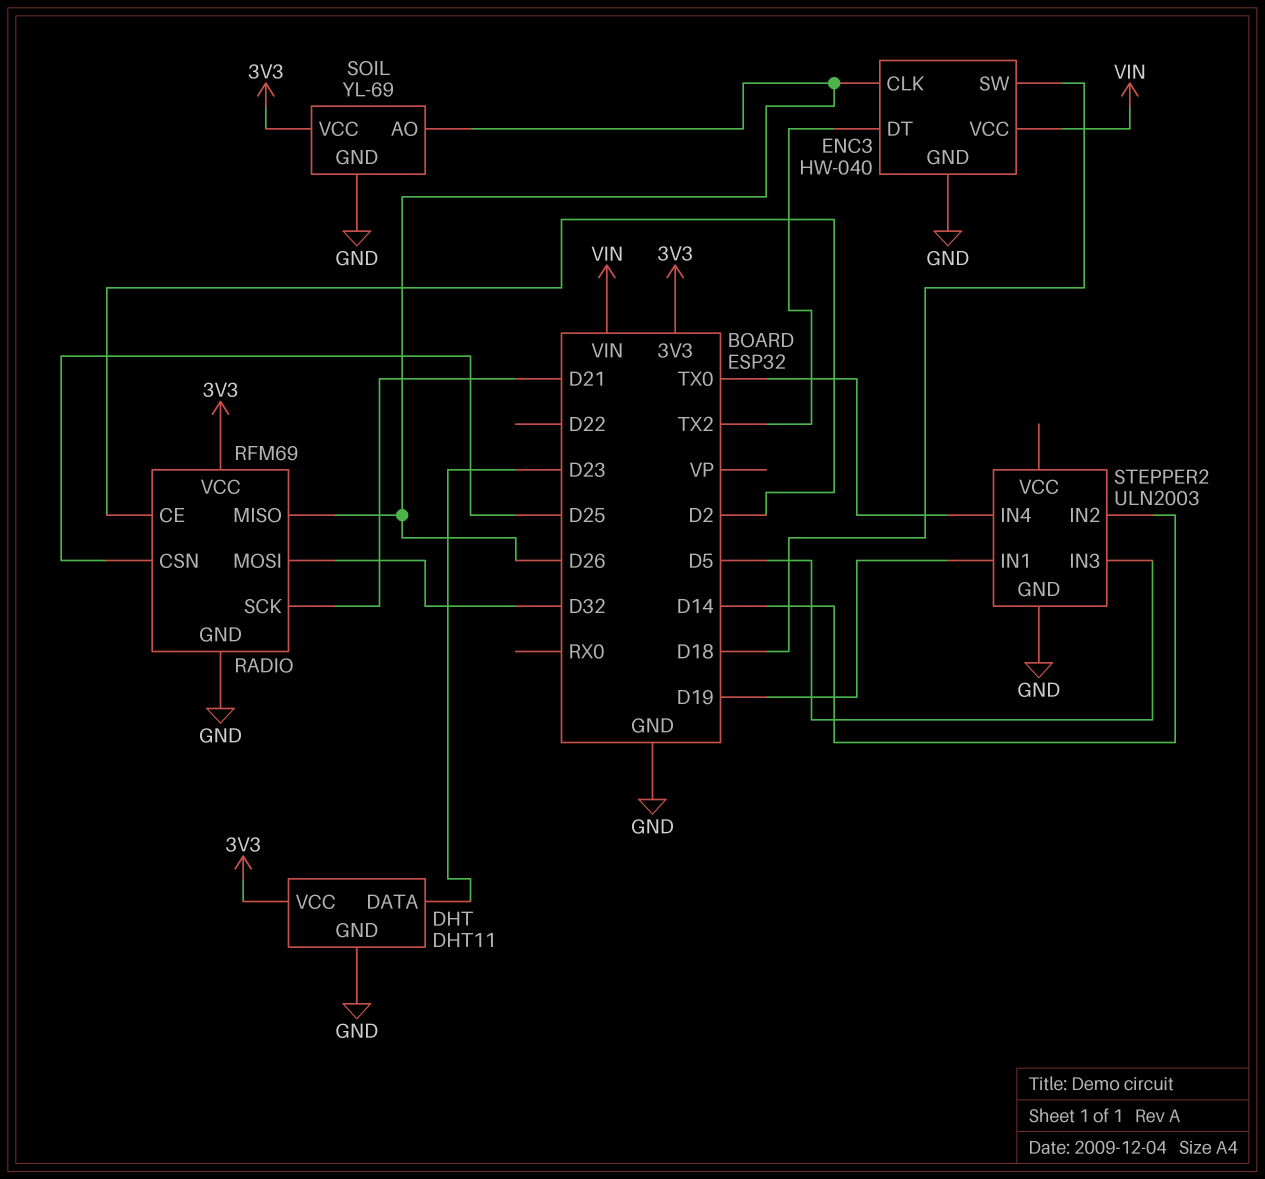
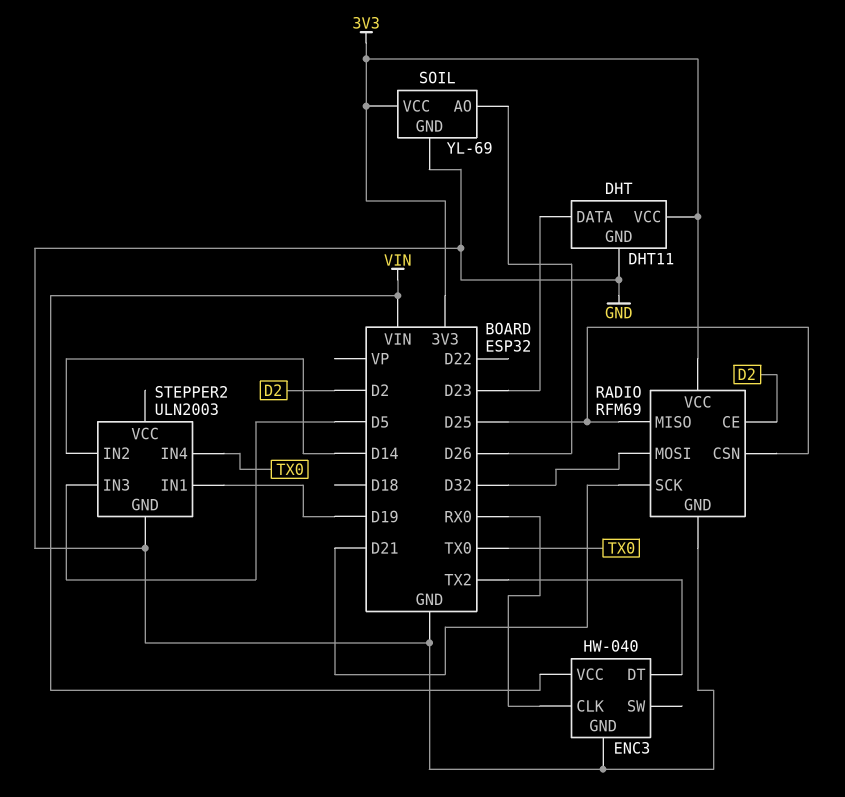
ENC3 pin CLK: D26 -> RX0
ENC3 pin SW: D18 -> none
RADIO pin MISO: D26 -> D25

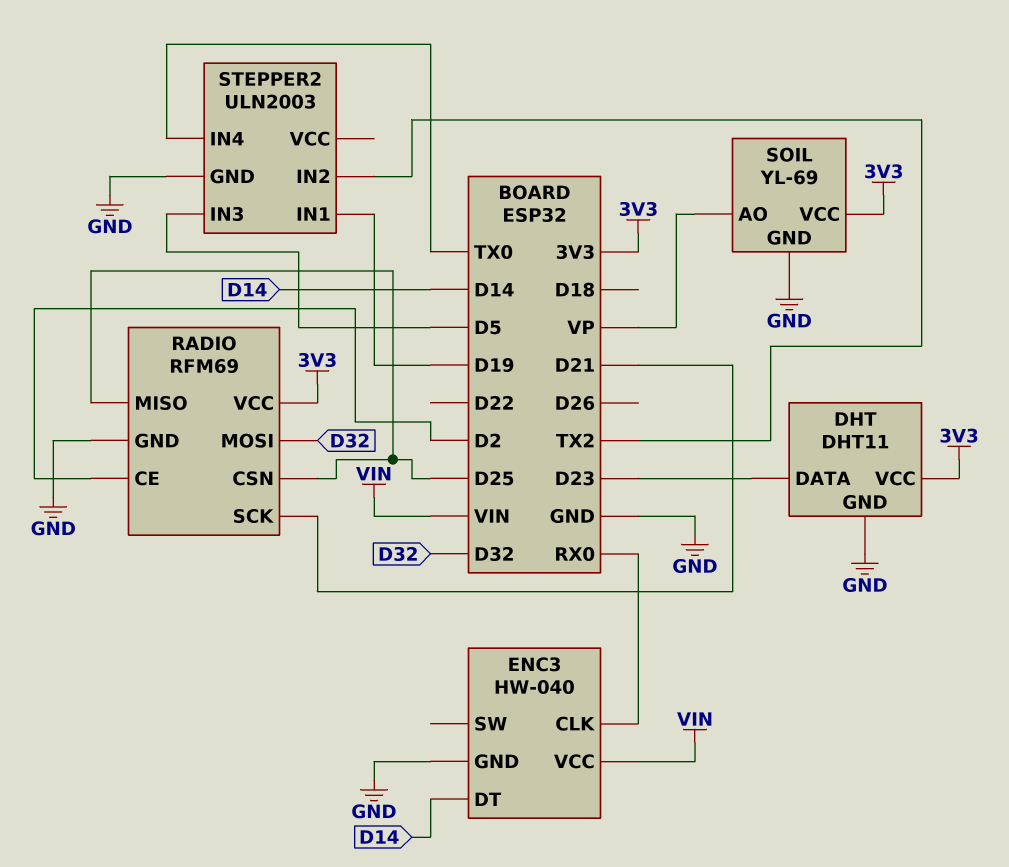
ENC3 pin DT: TX2 -> D14
SOIL pin AO: D26 -> VP
STEPPER2 pin IN2: D14 -> TX2

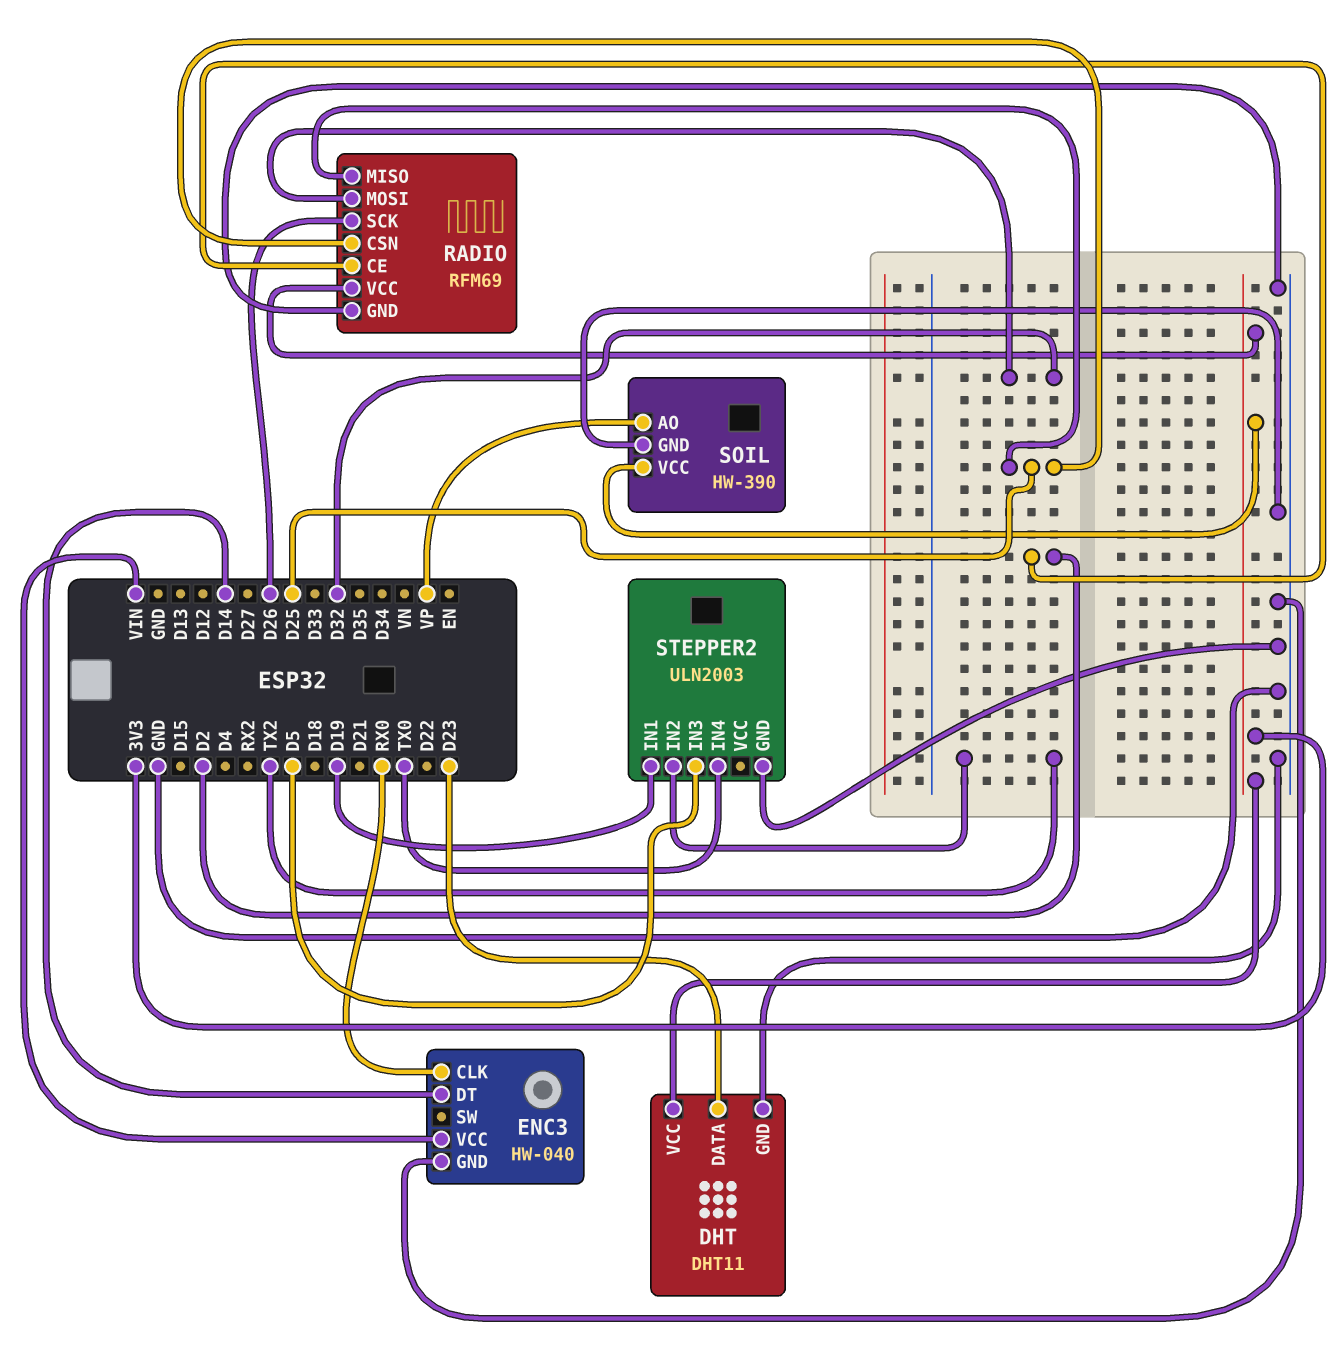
RADIO pin SCK: D21 -> D26
SOIL: YL-69 -> HW-390

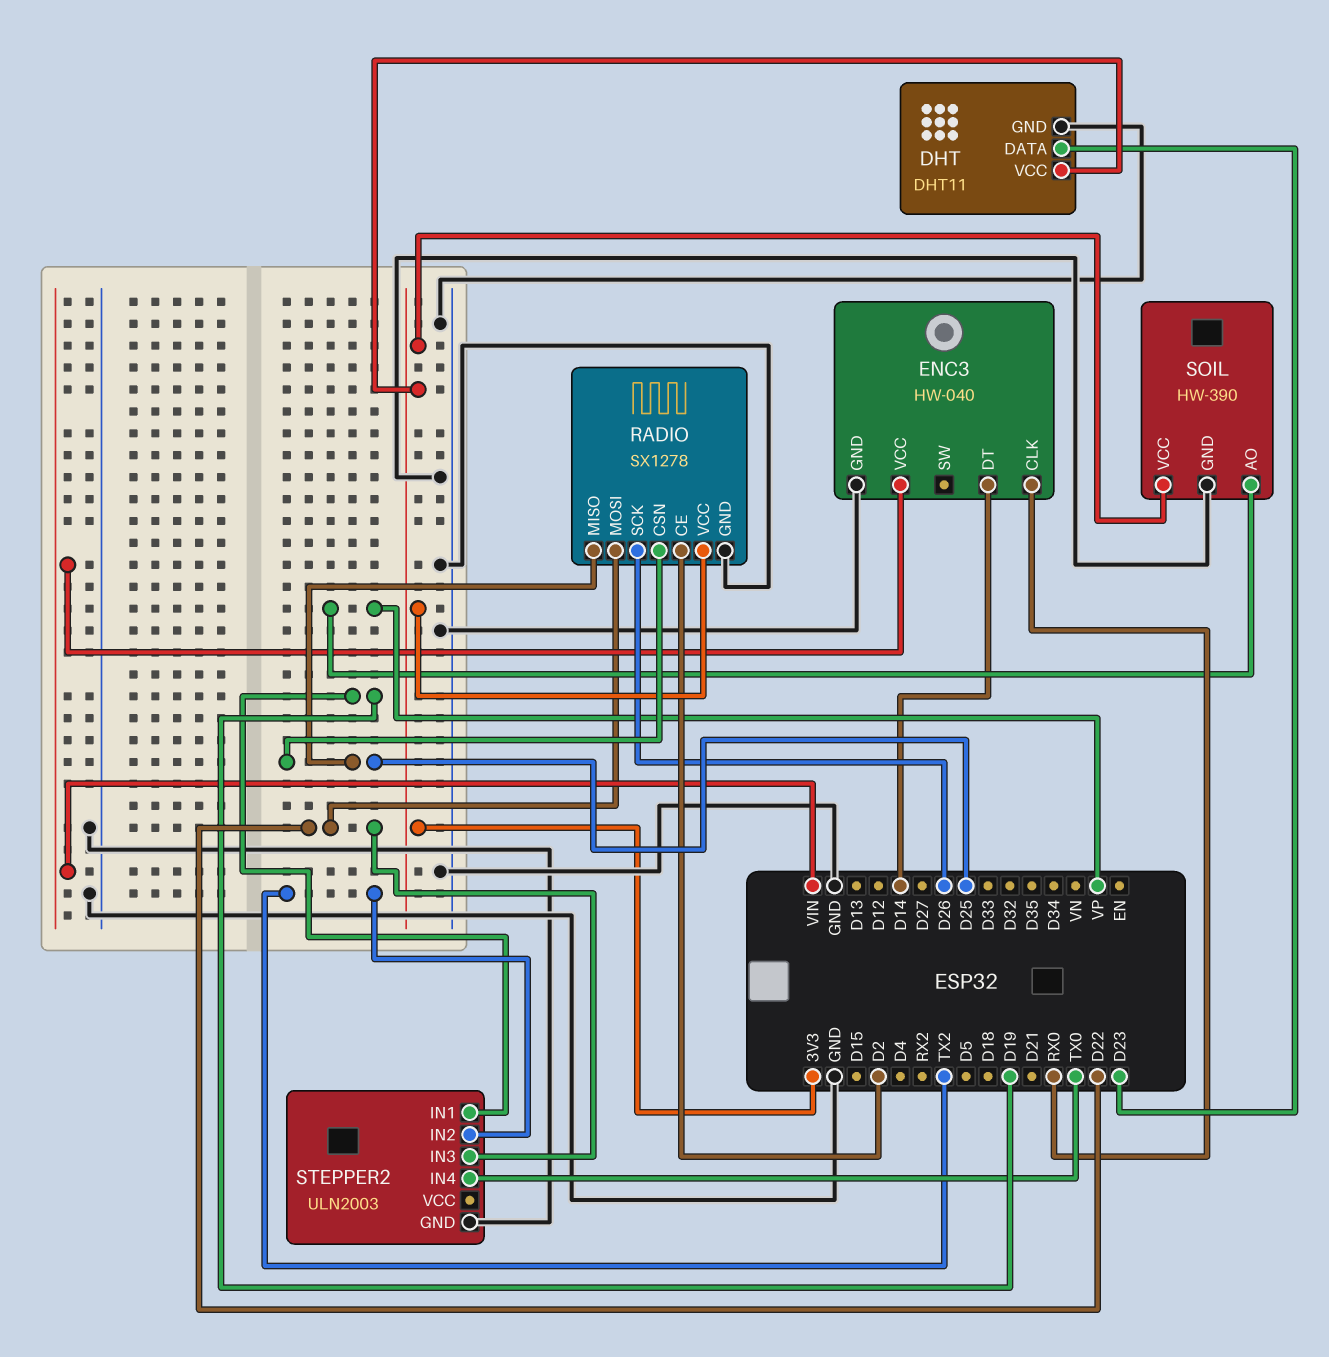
RADIO: RFM69 -> SX1278
RADIO pin MOSI: D32 -> D22
STEPPER2 pin IN3: D5 -> D22

